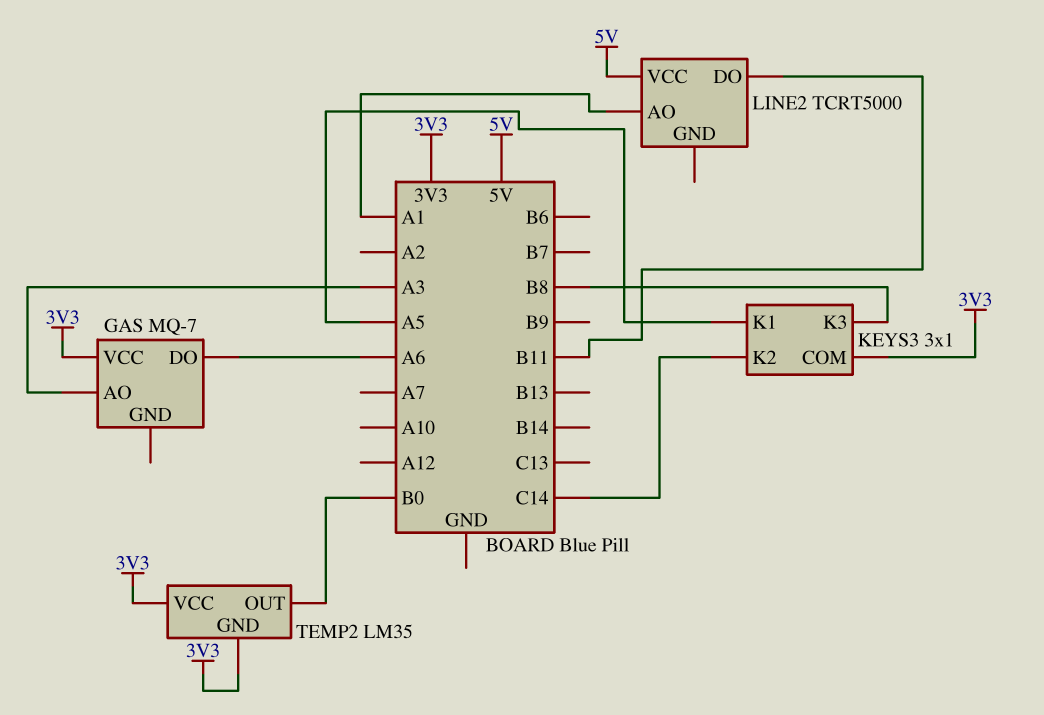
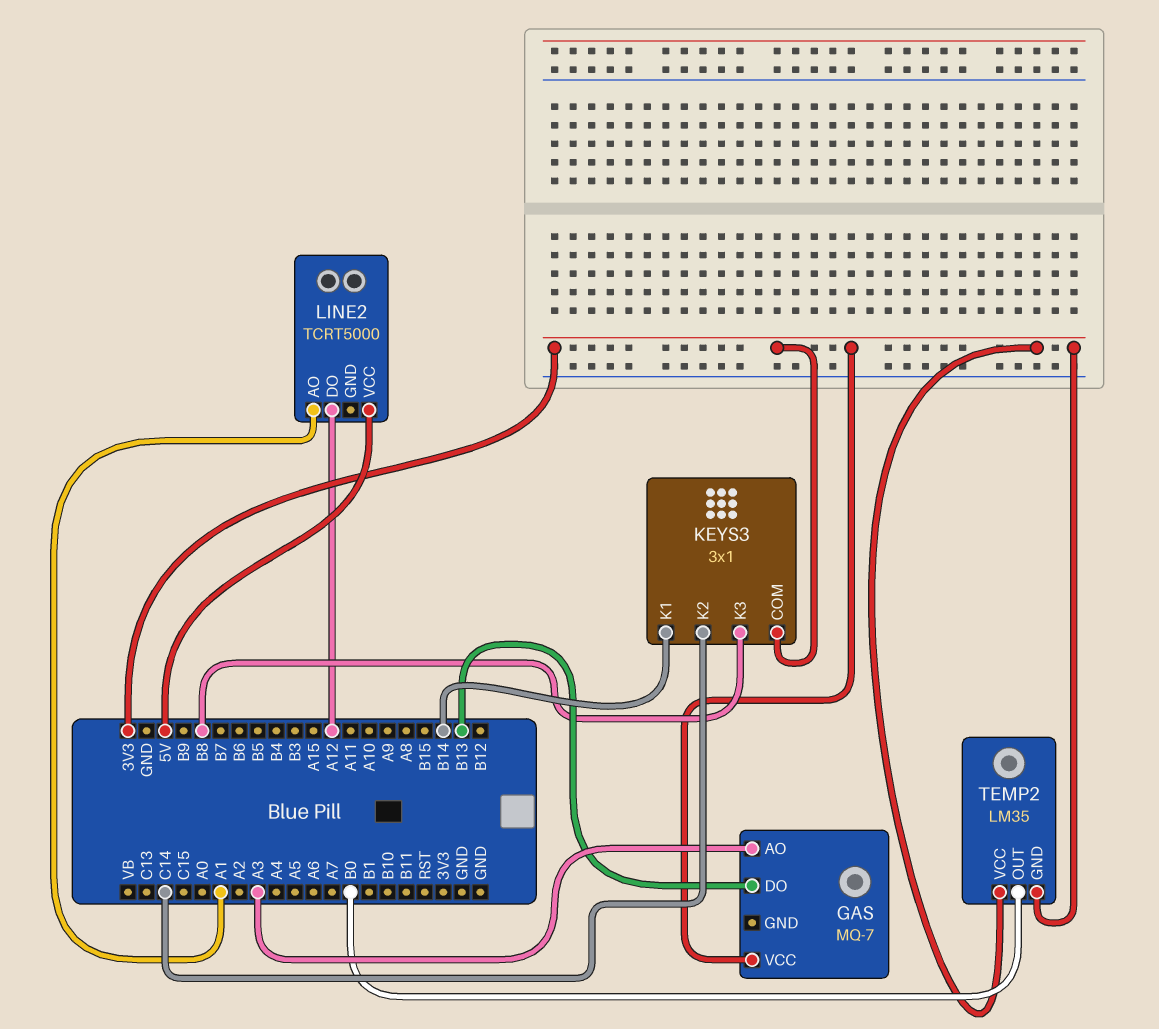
GAS pin DO: A6 -> B13
KEYS3 pin K1: A5 -> B14
LINE2 pin DO: B11 -> A12

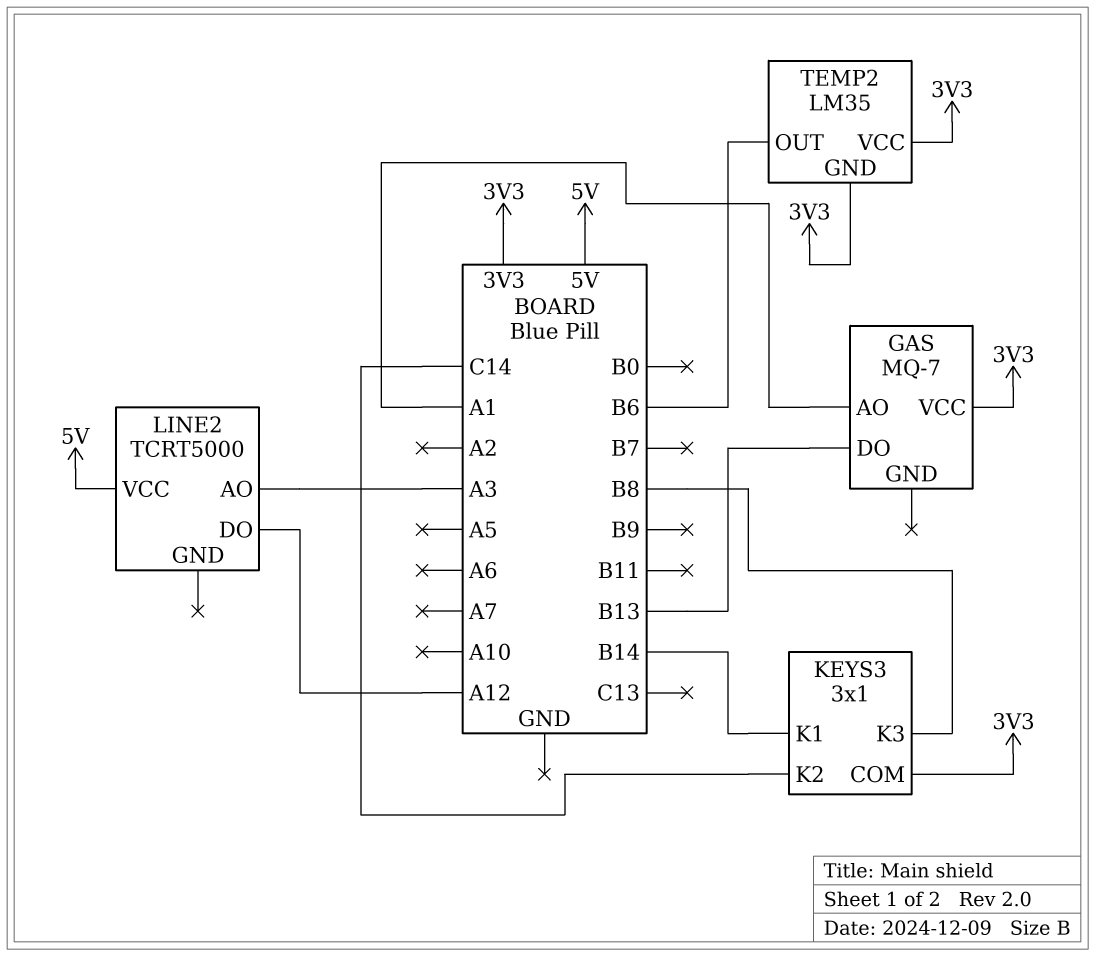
GAS pin AO: A3 -> A1
LINE2 pin AO: A1 -> A3
TEMP2 pin OUT: B0 -> B6

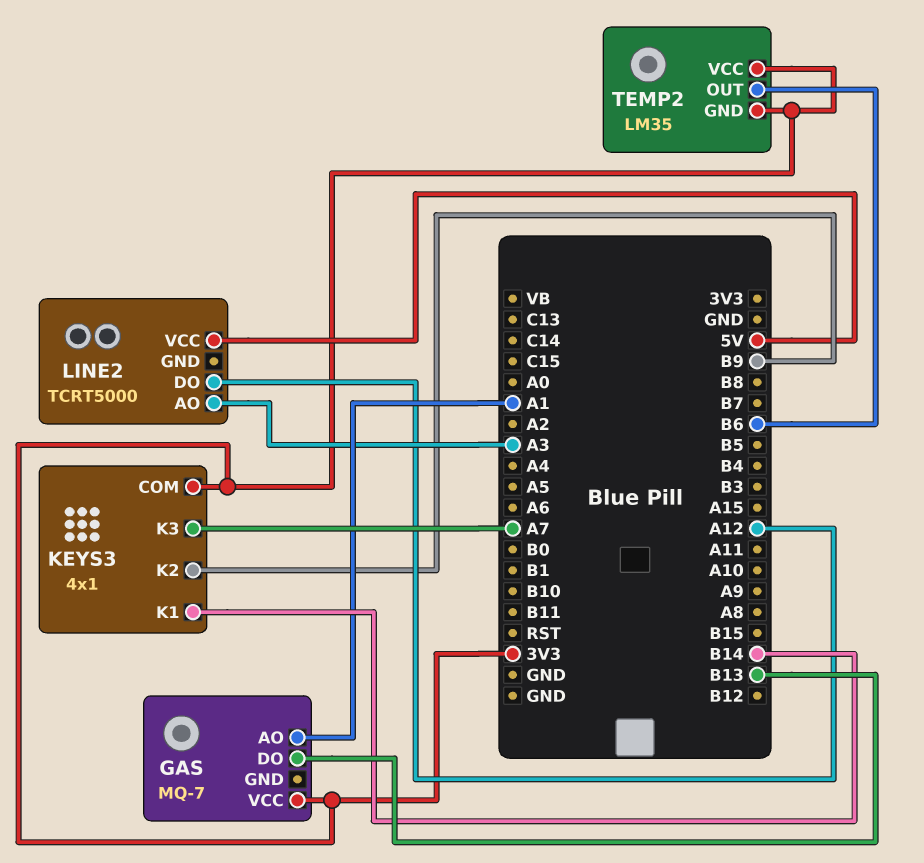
KEYS3: 3x1 -> 4x1
KEYS3 pin K2: C14 -> B9
KEYS3 pin K3: B8 -> A7

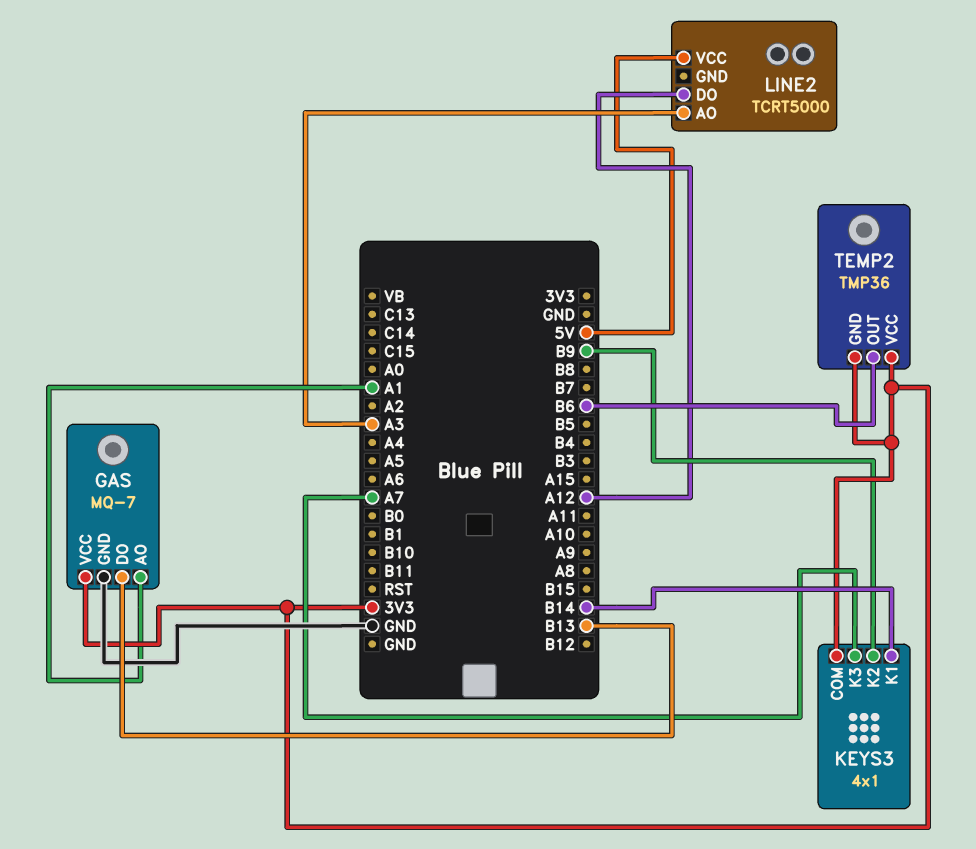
GAS pin GND: none -> GND
TEMP2: LM35 -> TMP36

